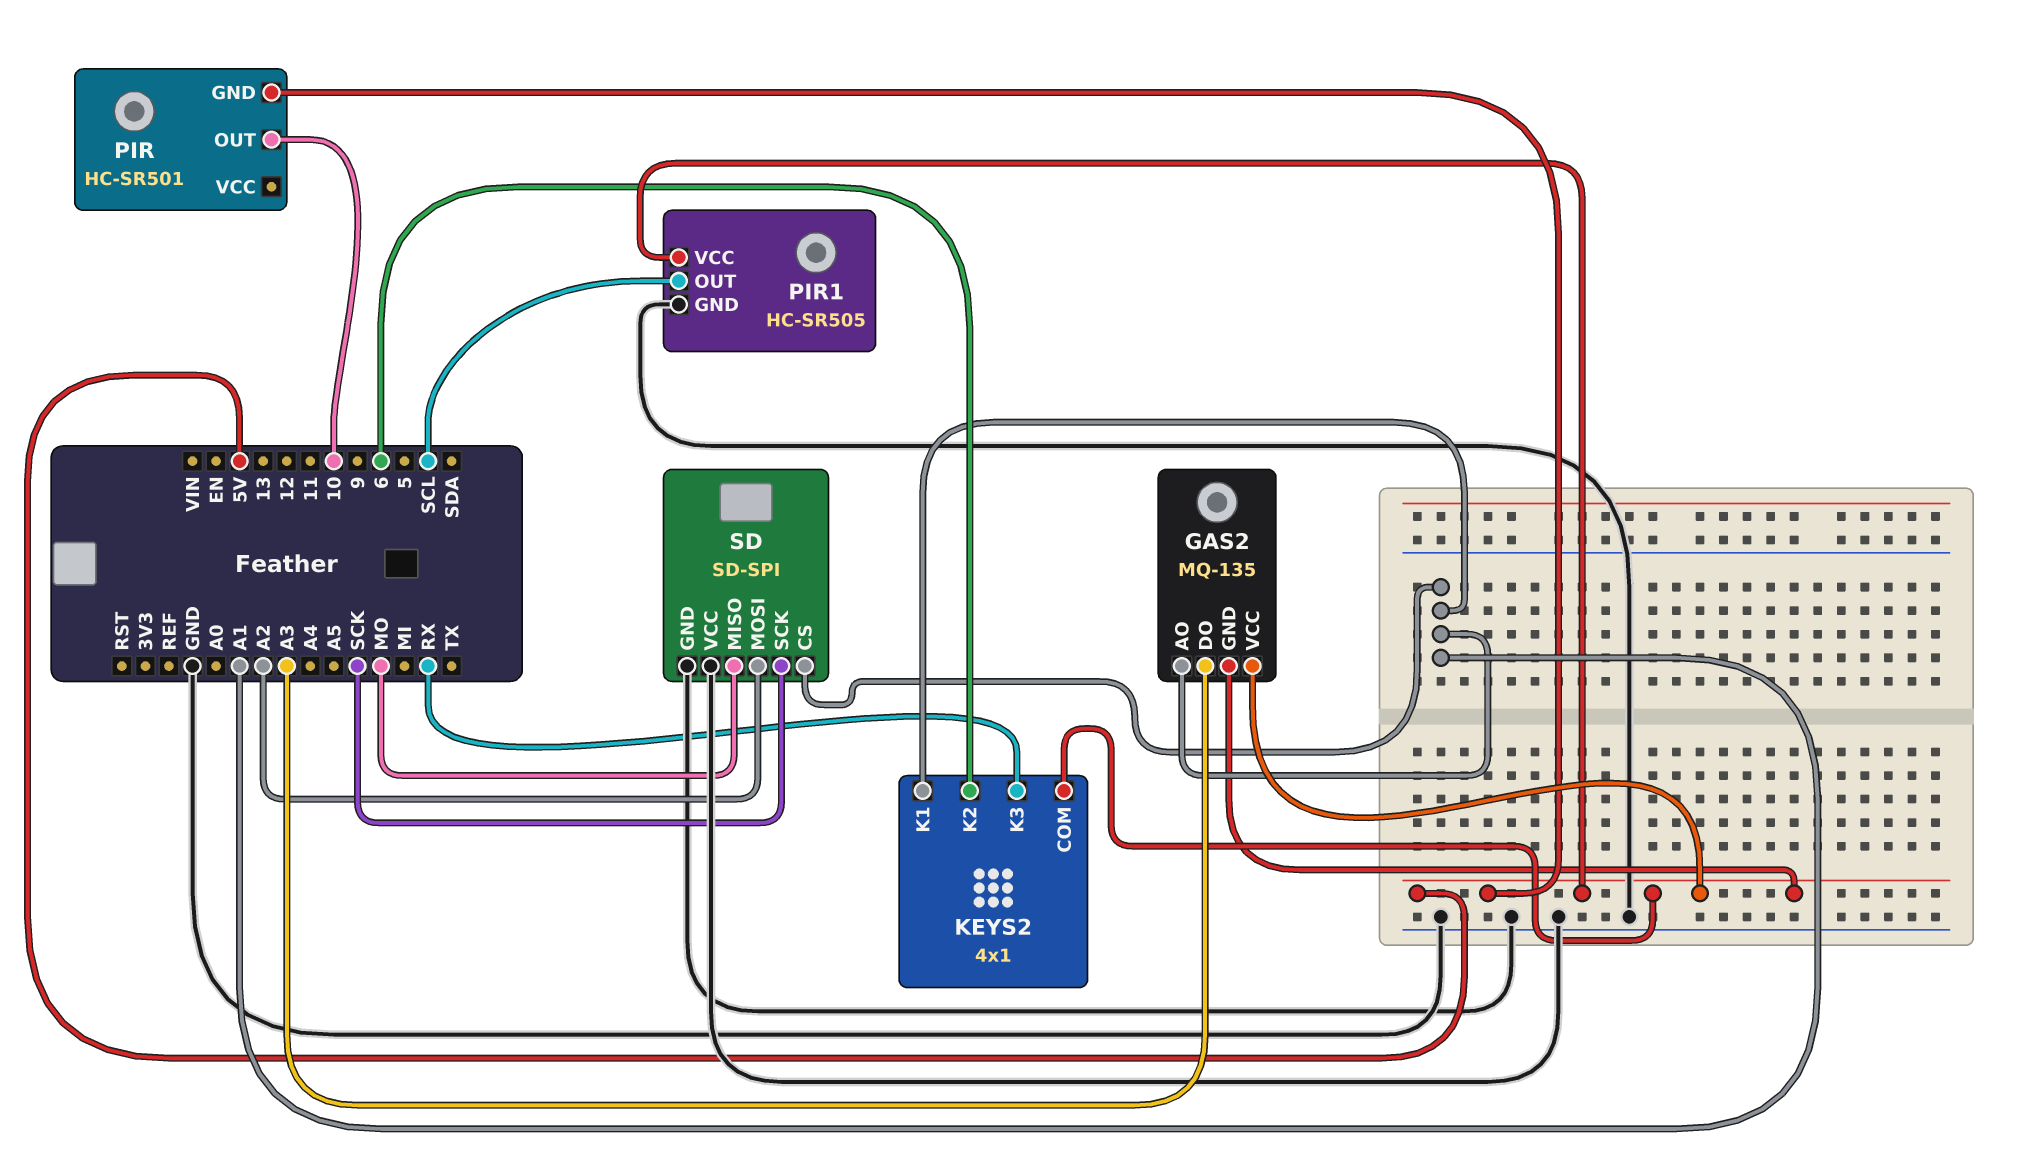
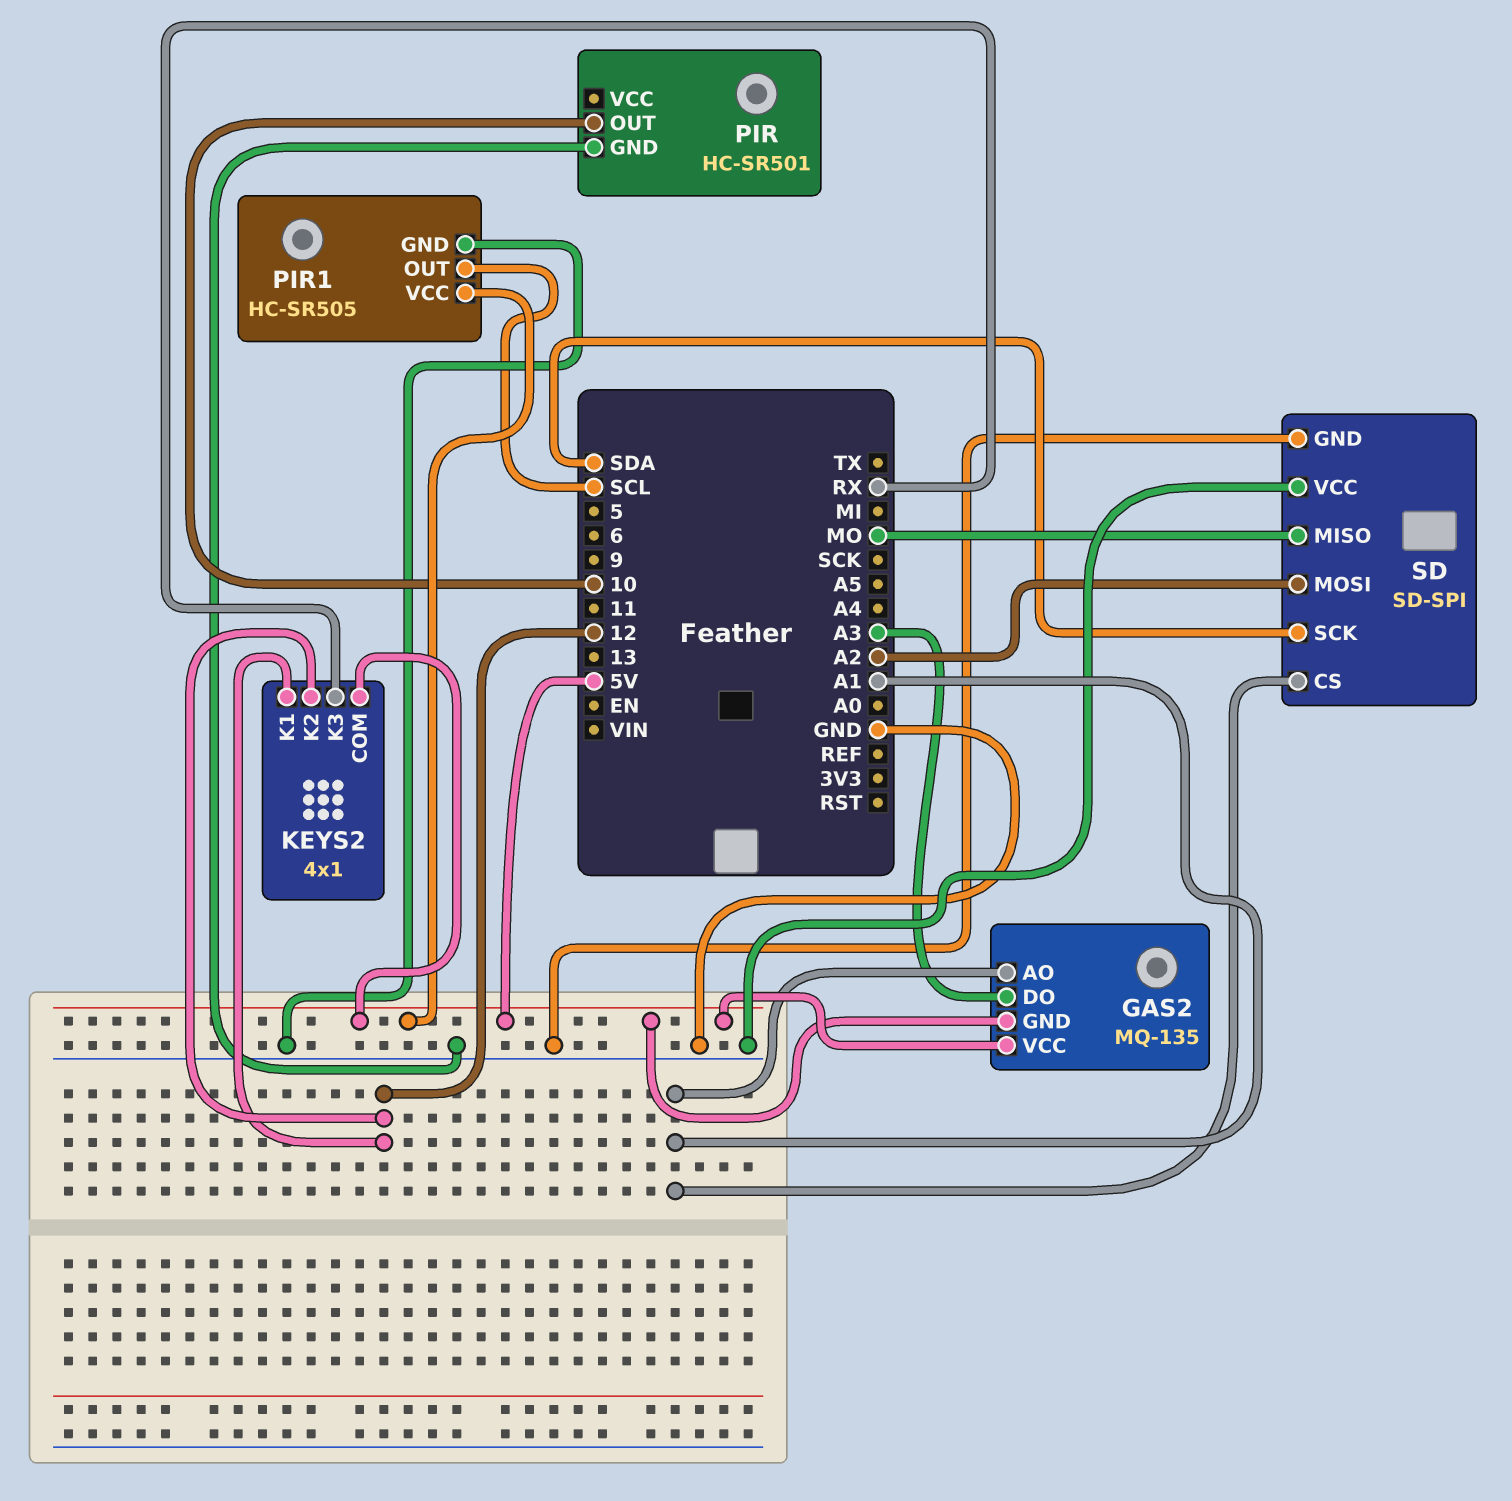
KEYS2 pin K1: A1 -> 12
KEYS2 pin K2: 6 -> 12
PIR pin GND: 5V -> GND
SD pin SCK: SCK -> SDA

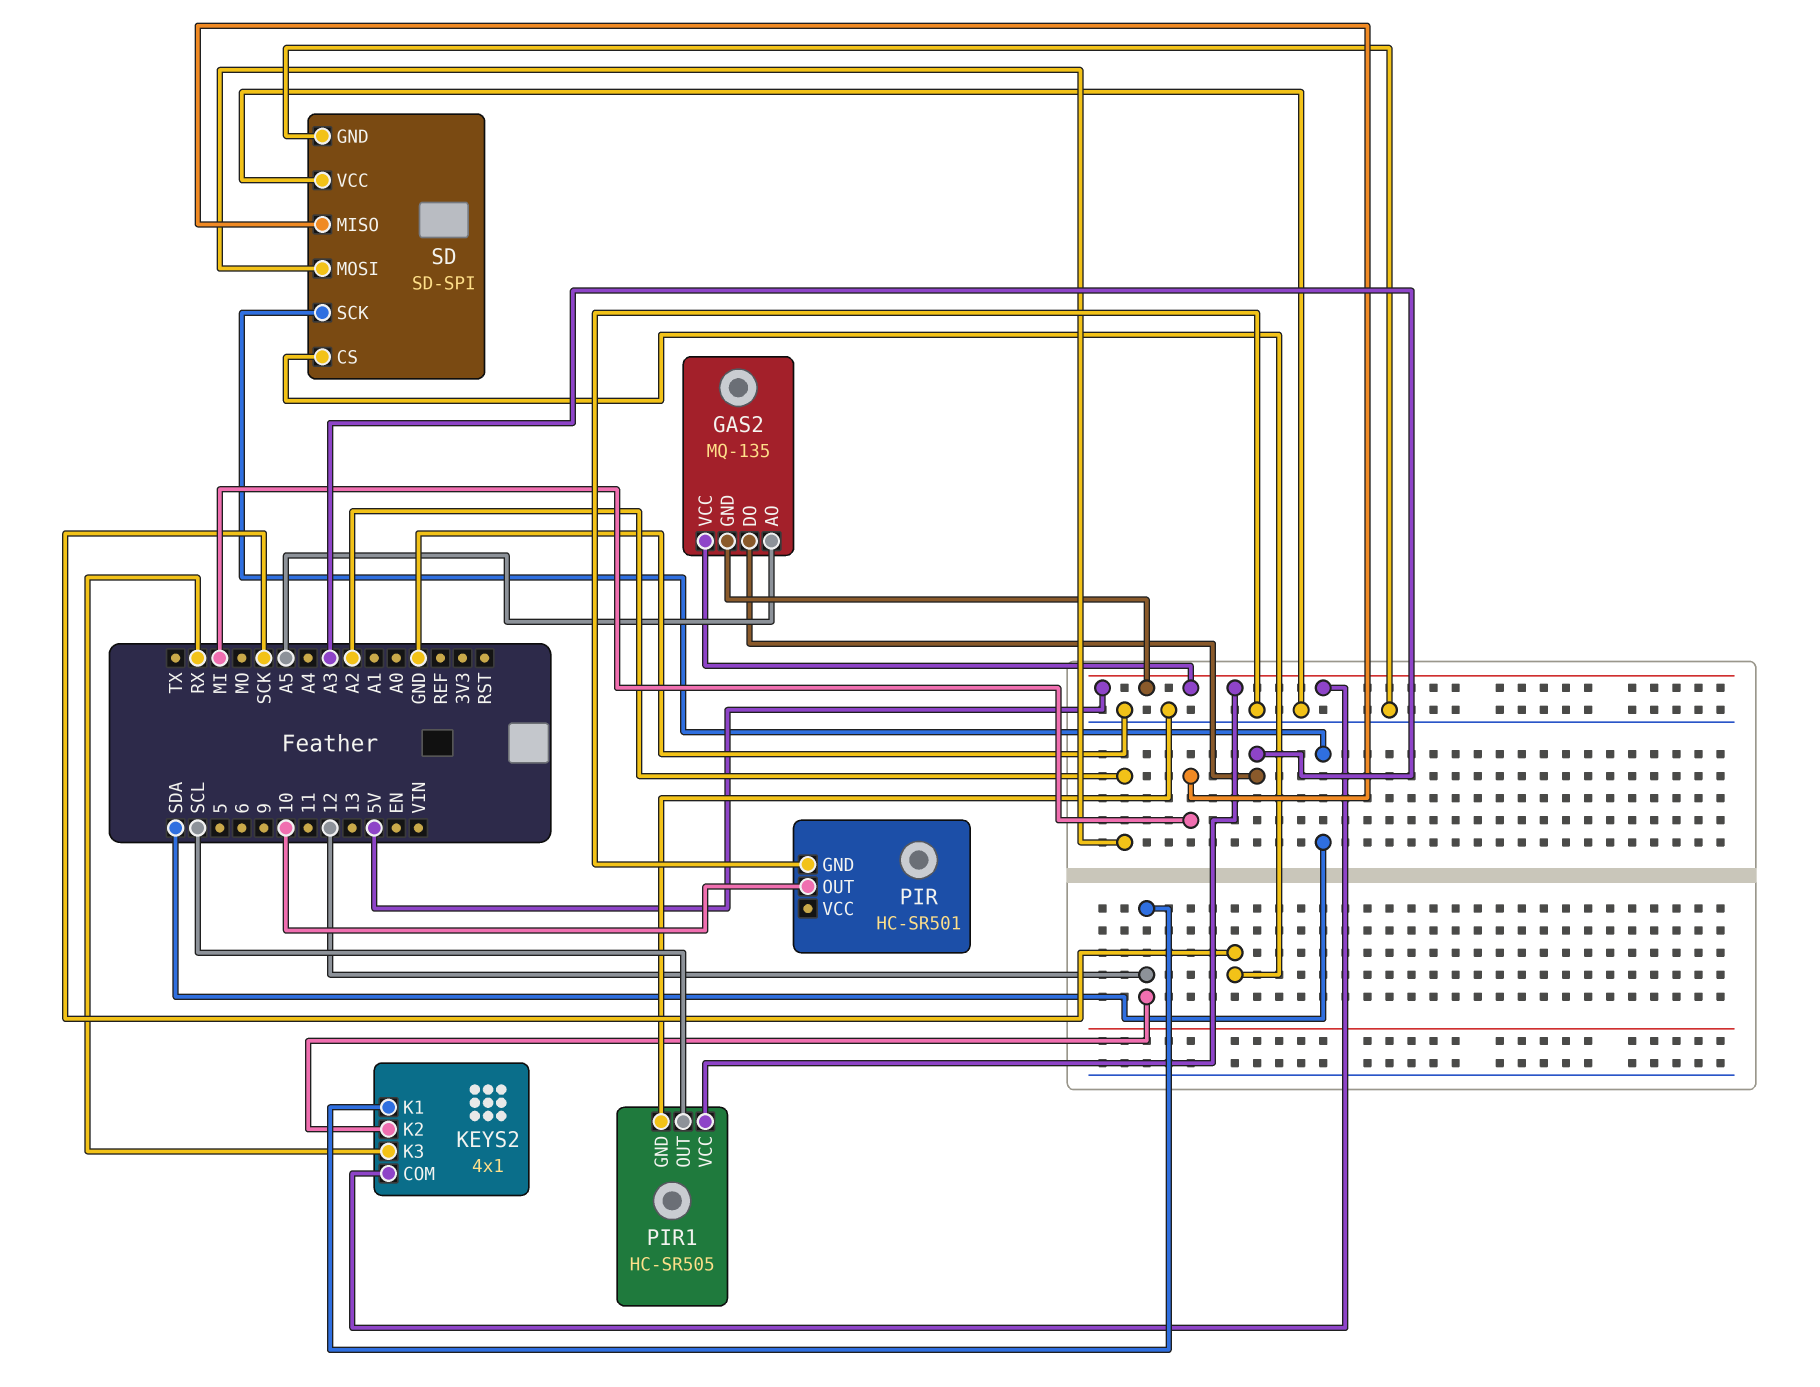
GAS2 pin AO: A1 -> A5
SD pin CS: A1 -> SCK
SD pin MISO: MO -> MI

